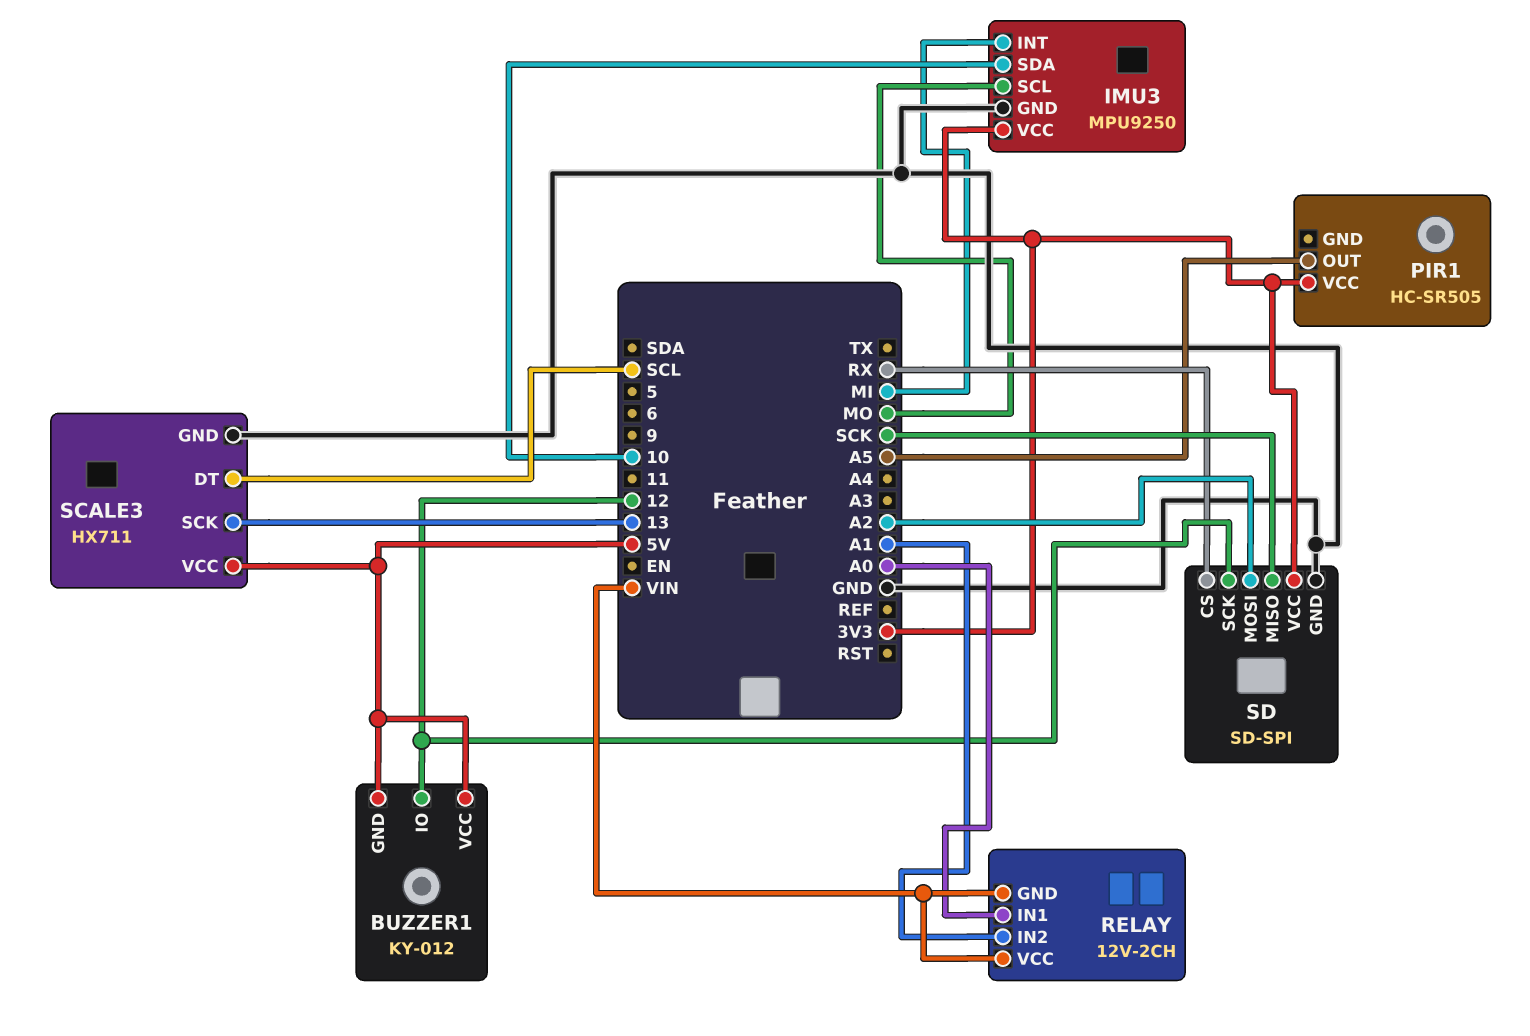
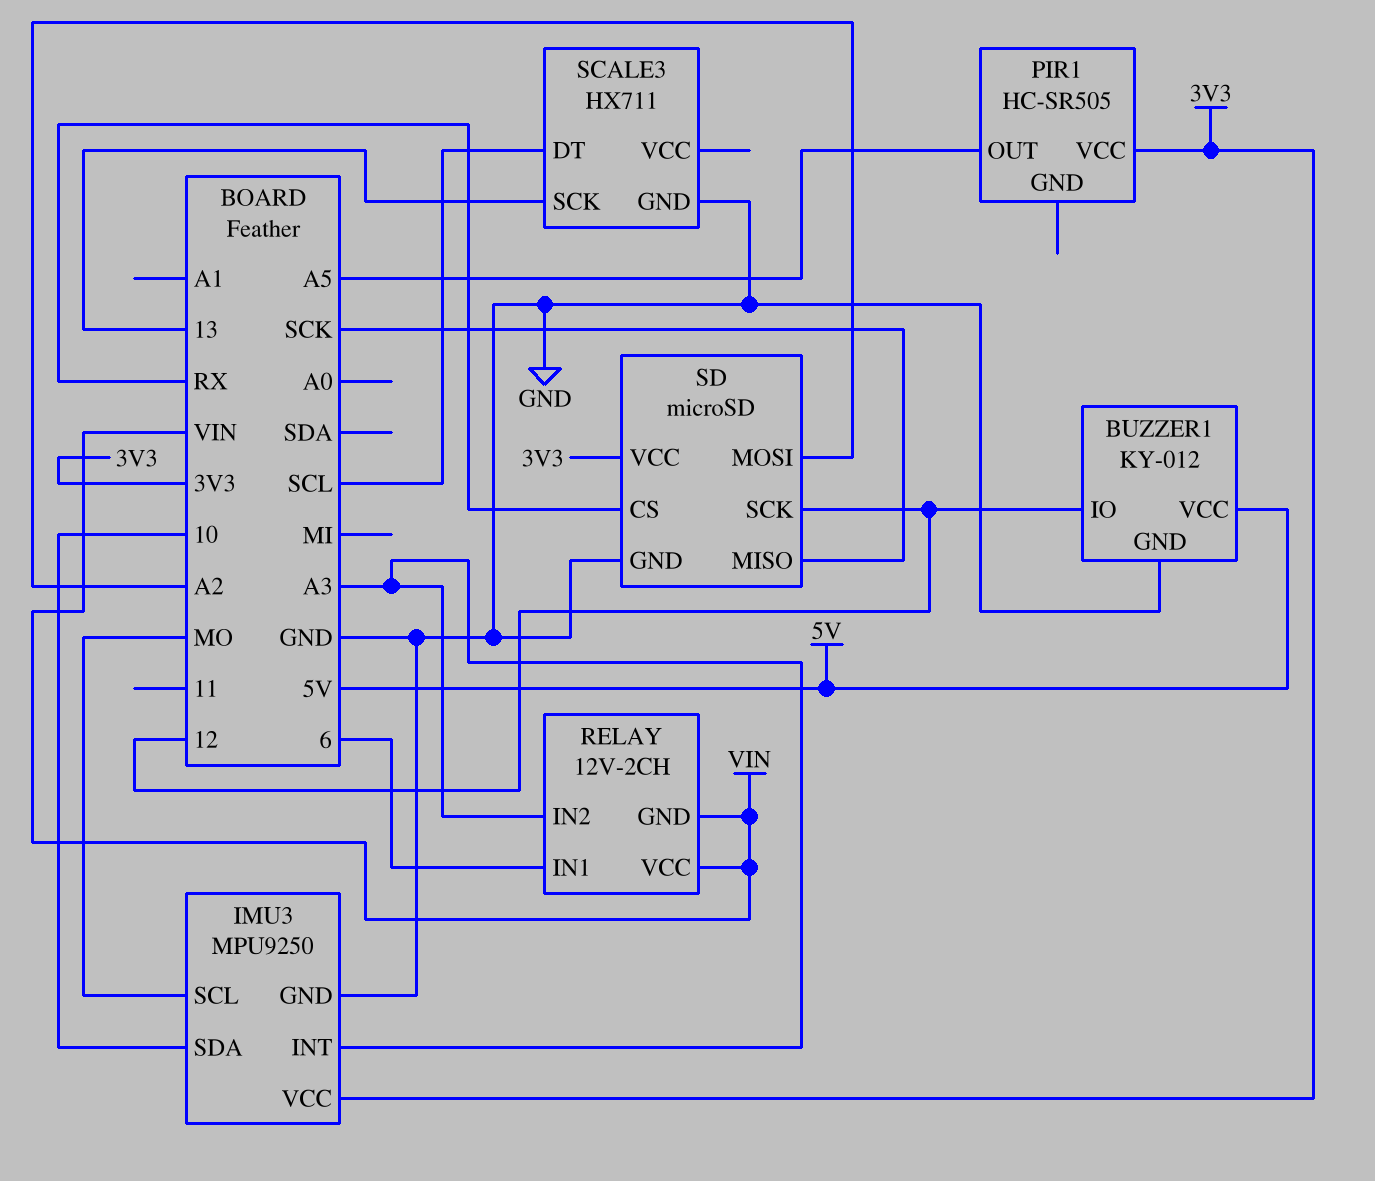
BUZZER1 pin GND: 5V -> GND
IMU3 pin INT: MI -> A3
RELAY pin IN1: A0 -> 6
RELAY pin IN2: A1 -> A3
SCALE3 pin VCC: 5V -> none
SD: SD-SPI -> microSD

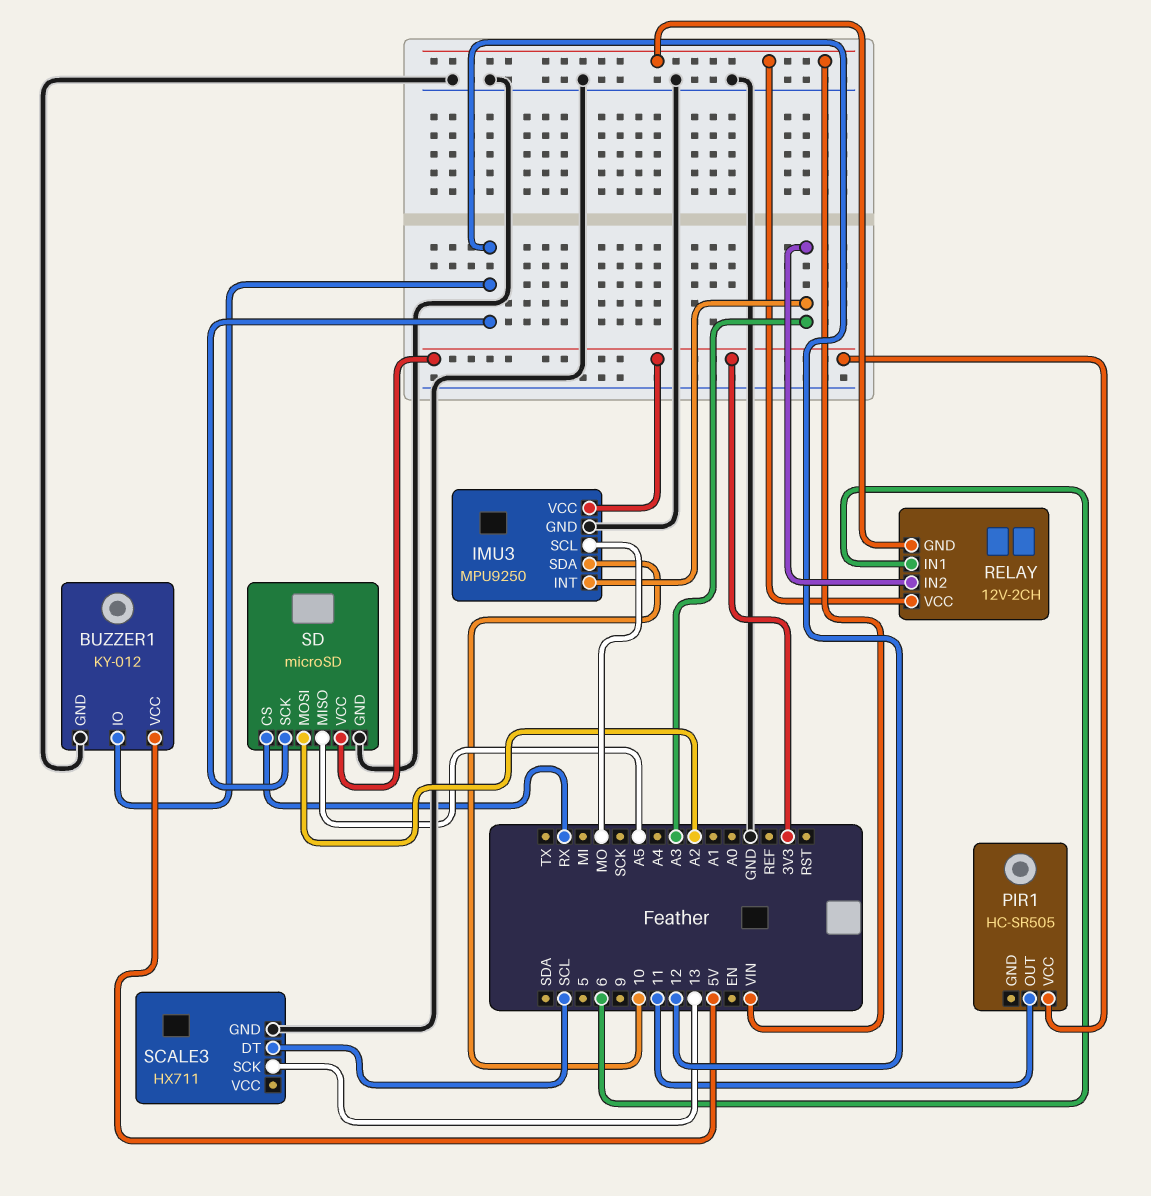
PIR1 pin OUT: A5 -> 11
SD pin MISO: SCK -> A5

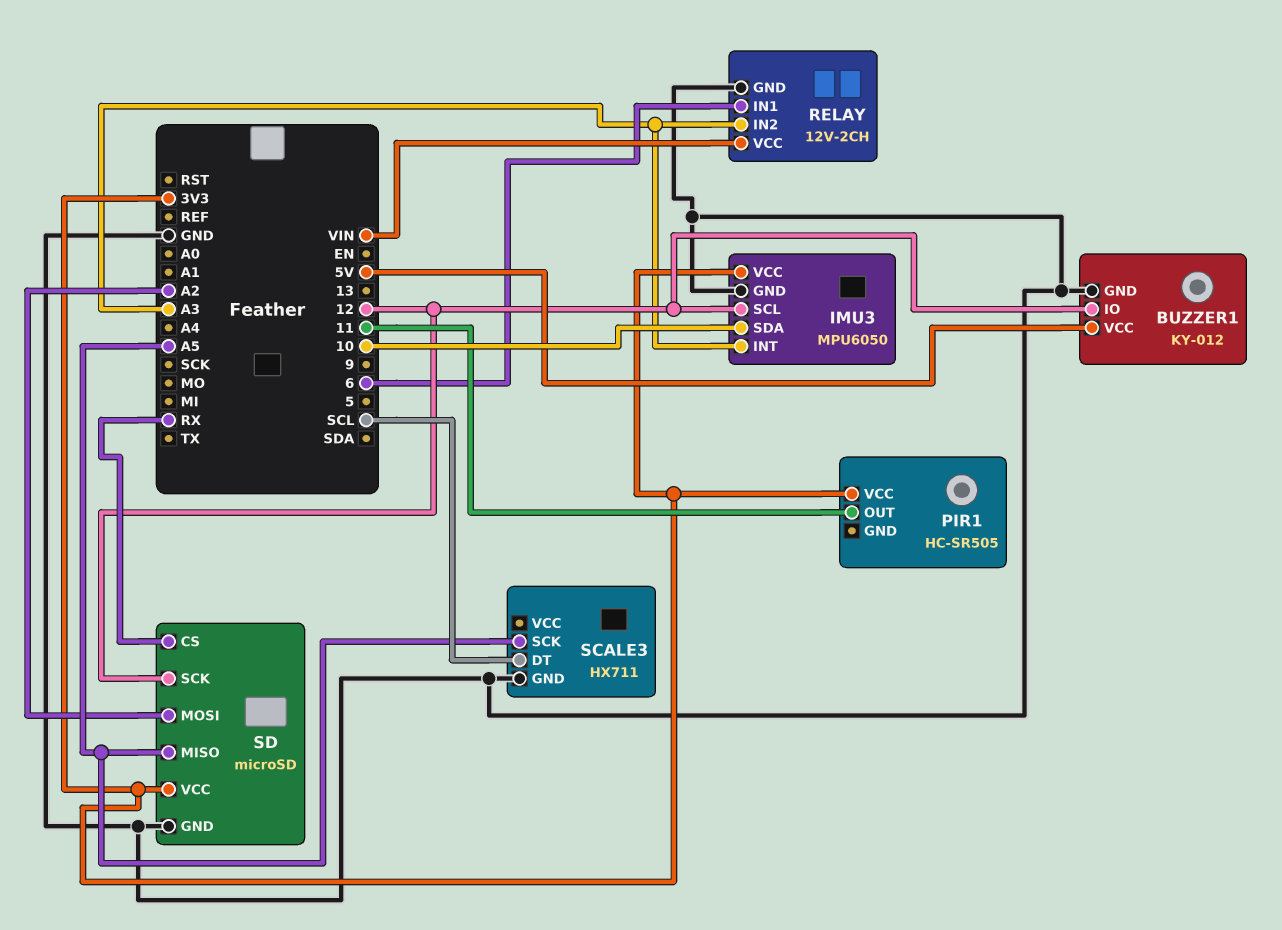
IMU3: MPU9250 -> MPU6050
IMU3 pin SCL: MO -> 12
RELAY pin GND: VIN -> GND
SCALE3 pin SCK: 13 -> A5

